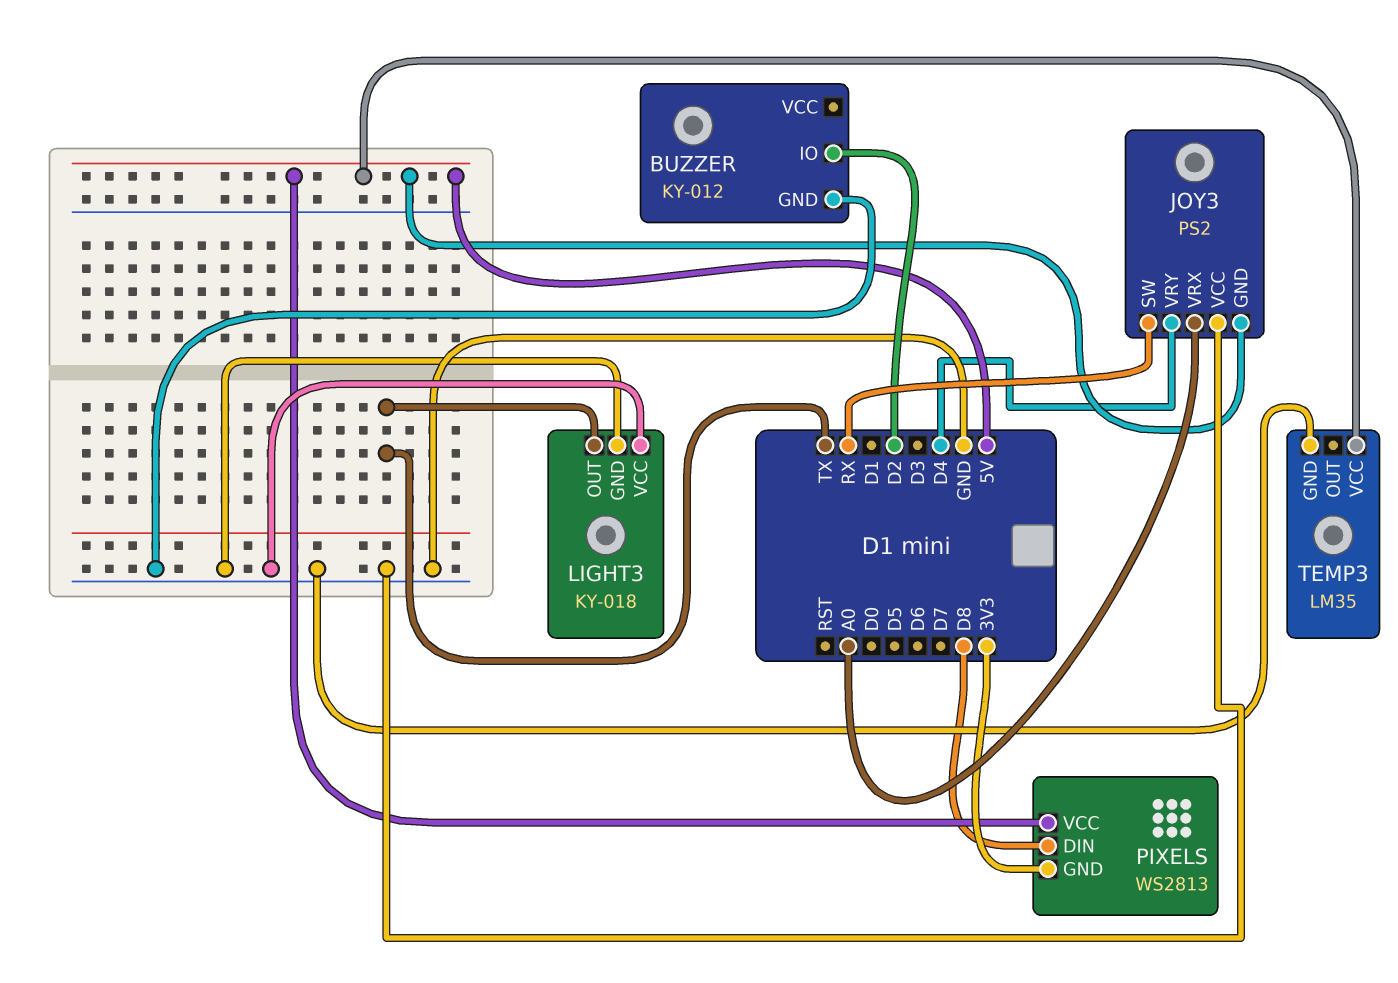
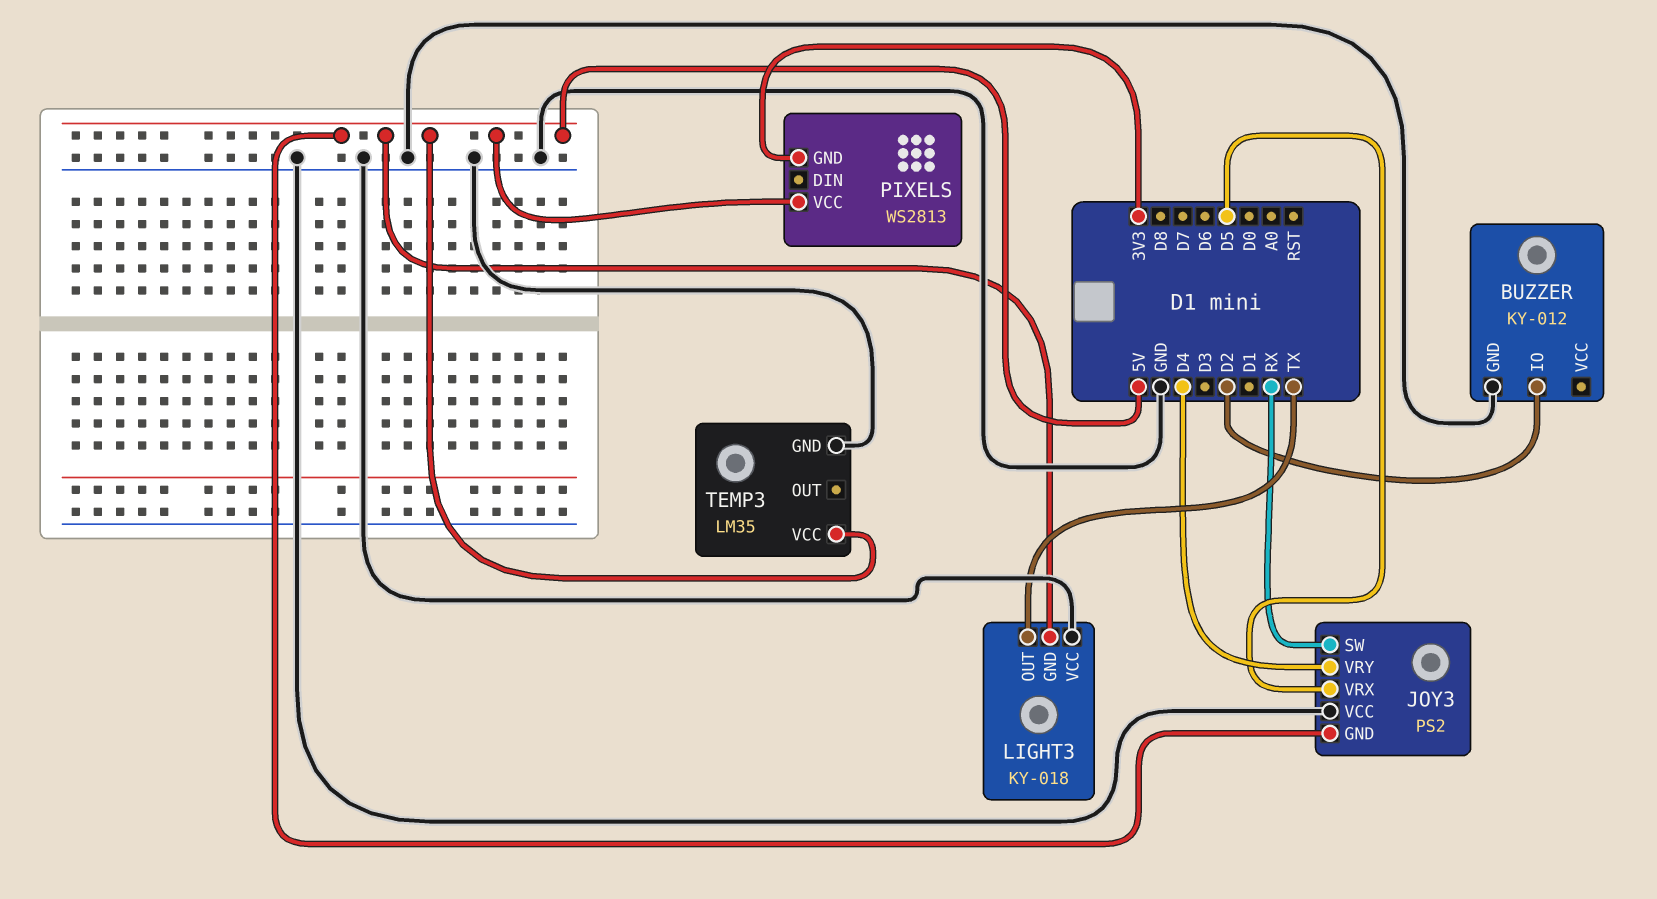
JOY3 pin VRX: A0 -> D5
LIGHT3 pin GND: GND -> 5V
PIXELS pin DIN: D8 -> none

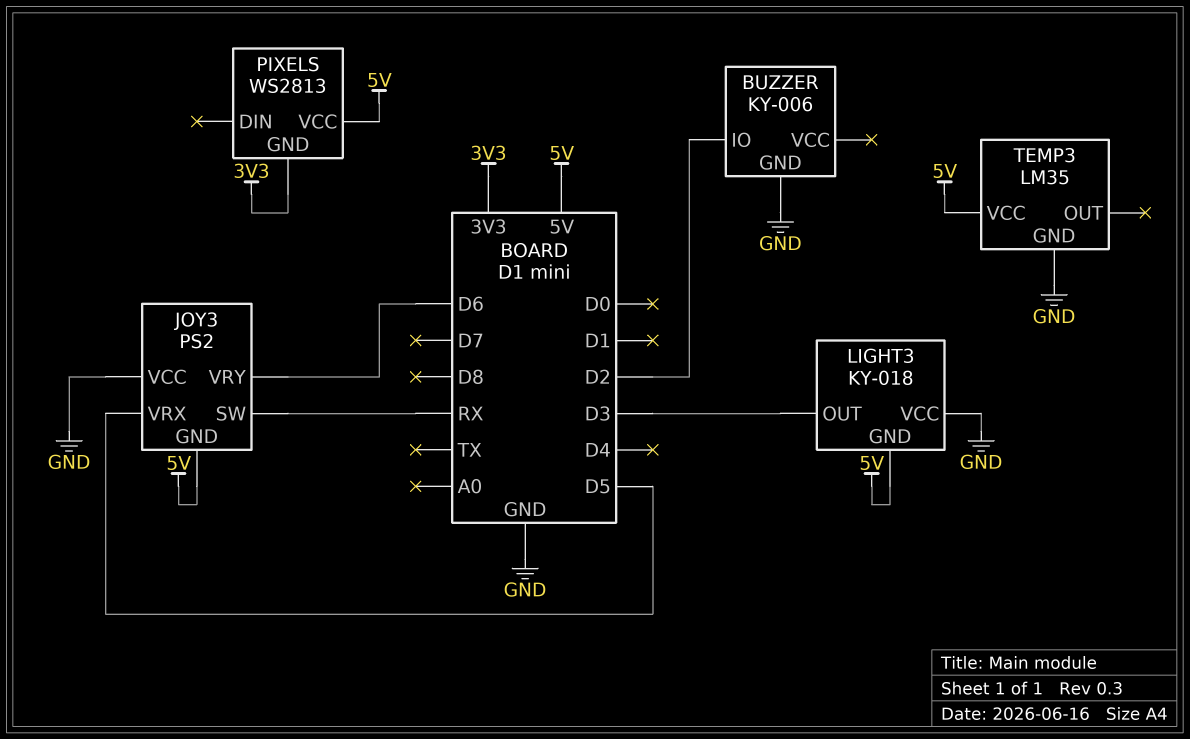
BUZZER: KY-012 -> KY-006
JOY3 pin VRY: D4 -> D6
LIGHT3 pin OUT: TX -> D3

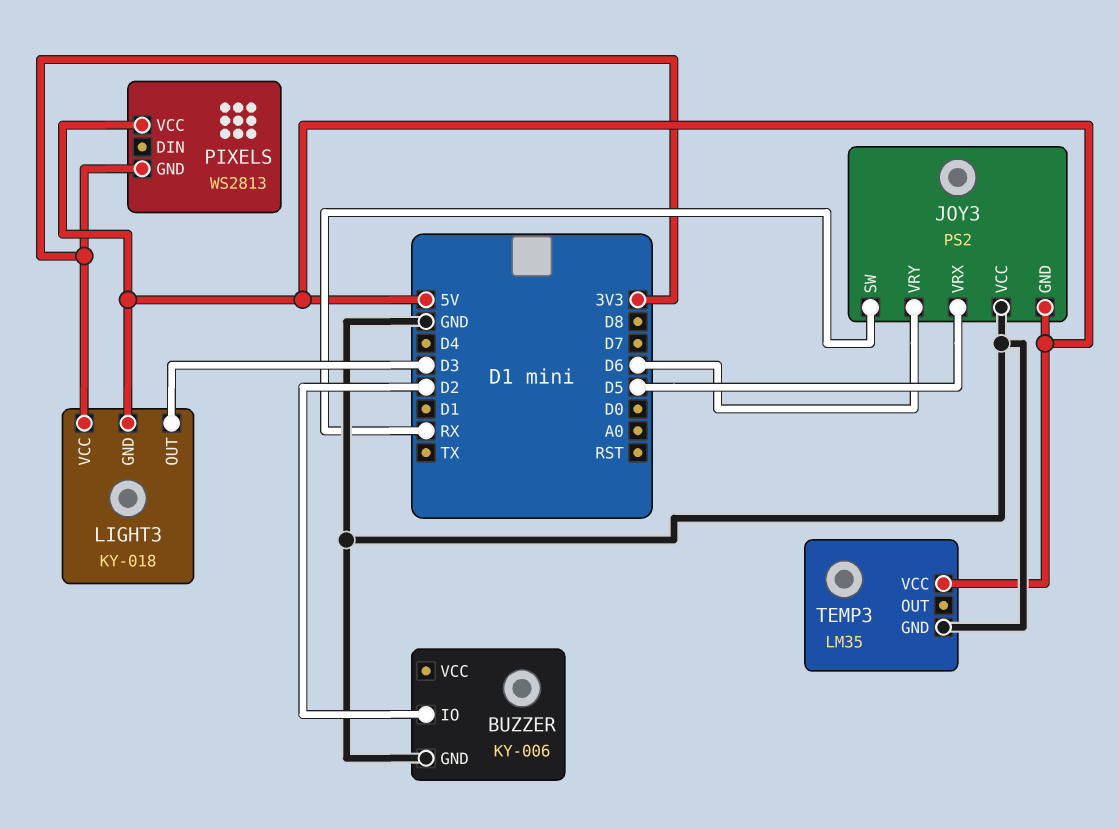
LIGHT3 pin VCC: GND -> 3V3

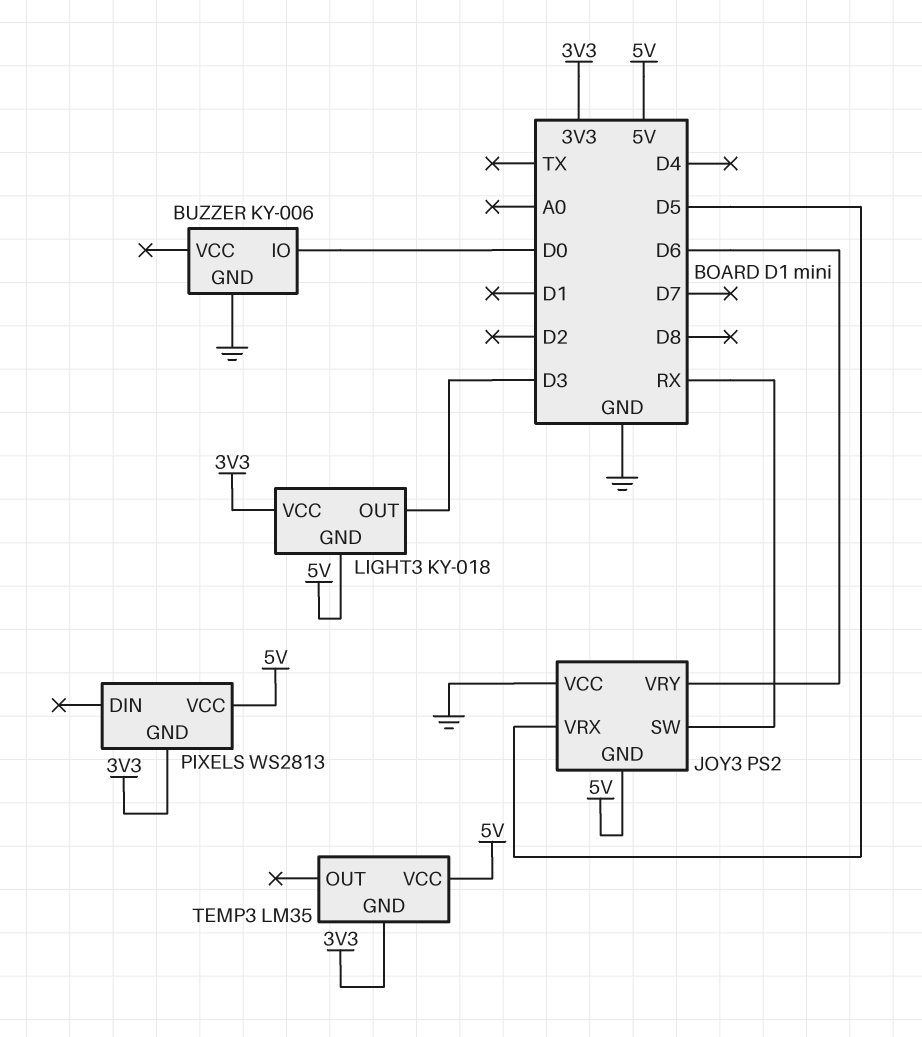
BUZZER pin IO: D2 -> D0
TEMP3 pin GND: GND -> 3V3

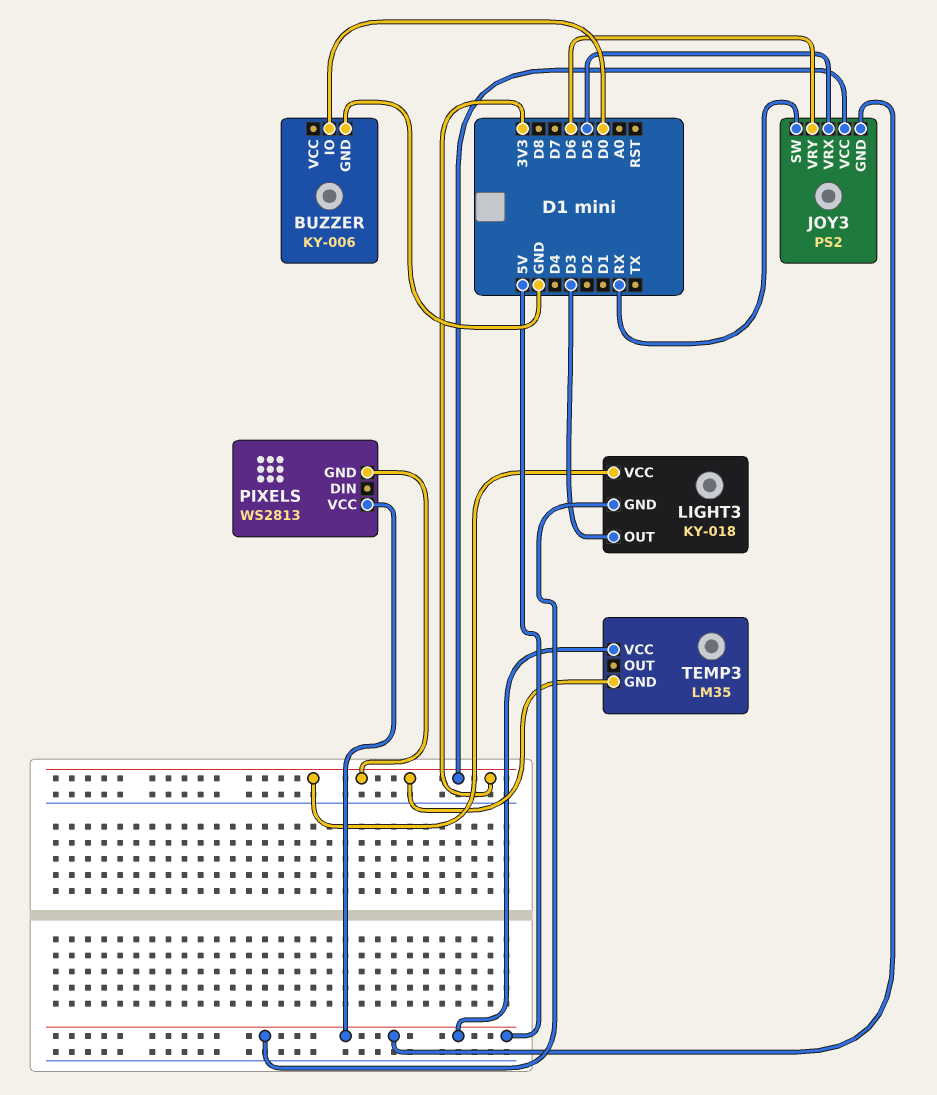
JOY3 pin VCC: GND -> 3V3

